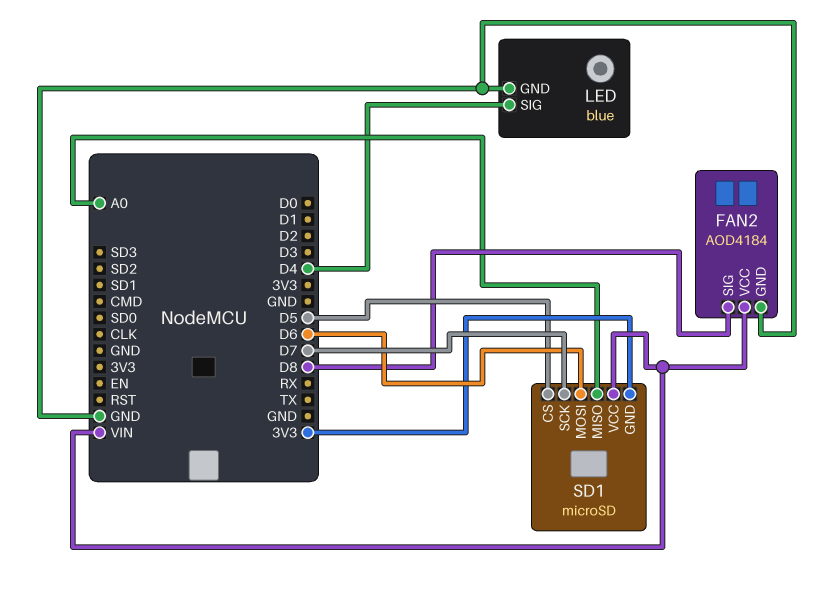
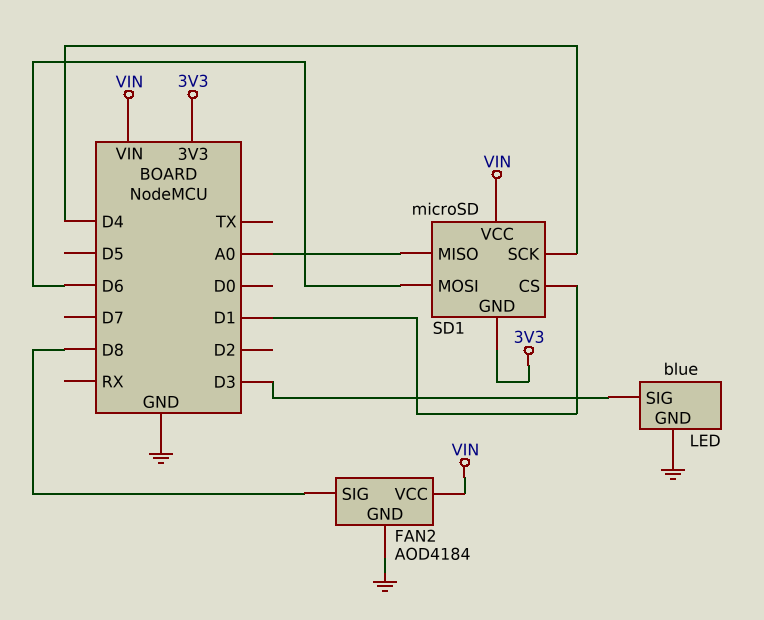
LED pin SIG: D4 -> D3
SD1 pin CS: D5 -> D1
SD1 pin SCK: D7 -> D4

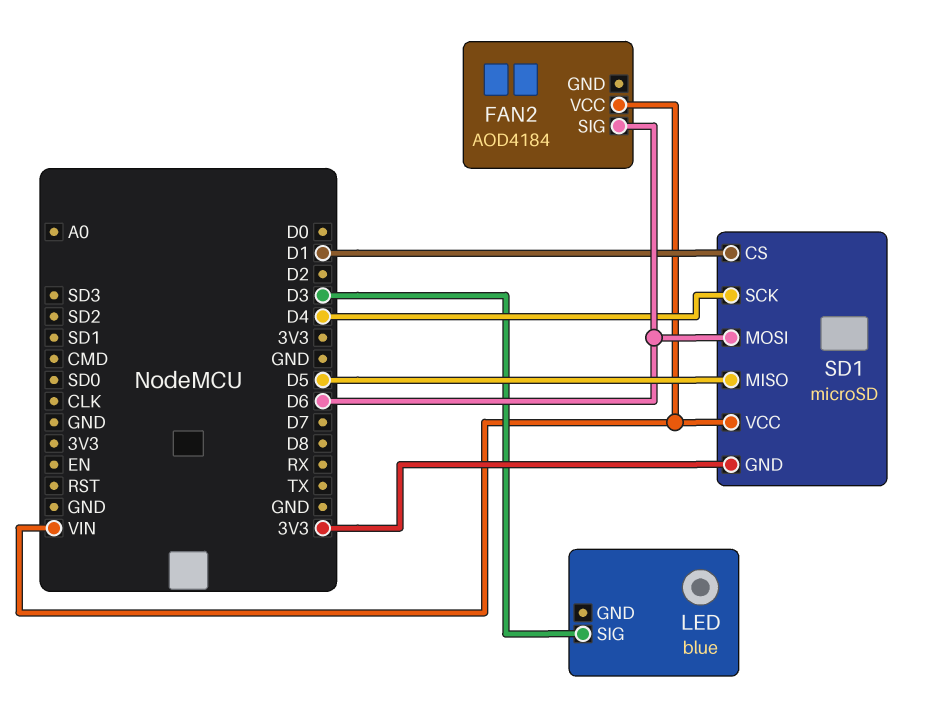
FAN2 pin GND: GND -> none
FAN2 pin SIG: D8 -> D6
LED pin GND: GND -> none
SD1 pin MISO: A0 -> D5

